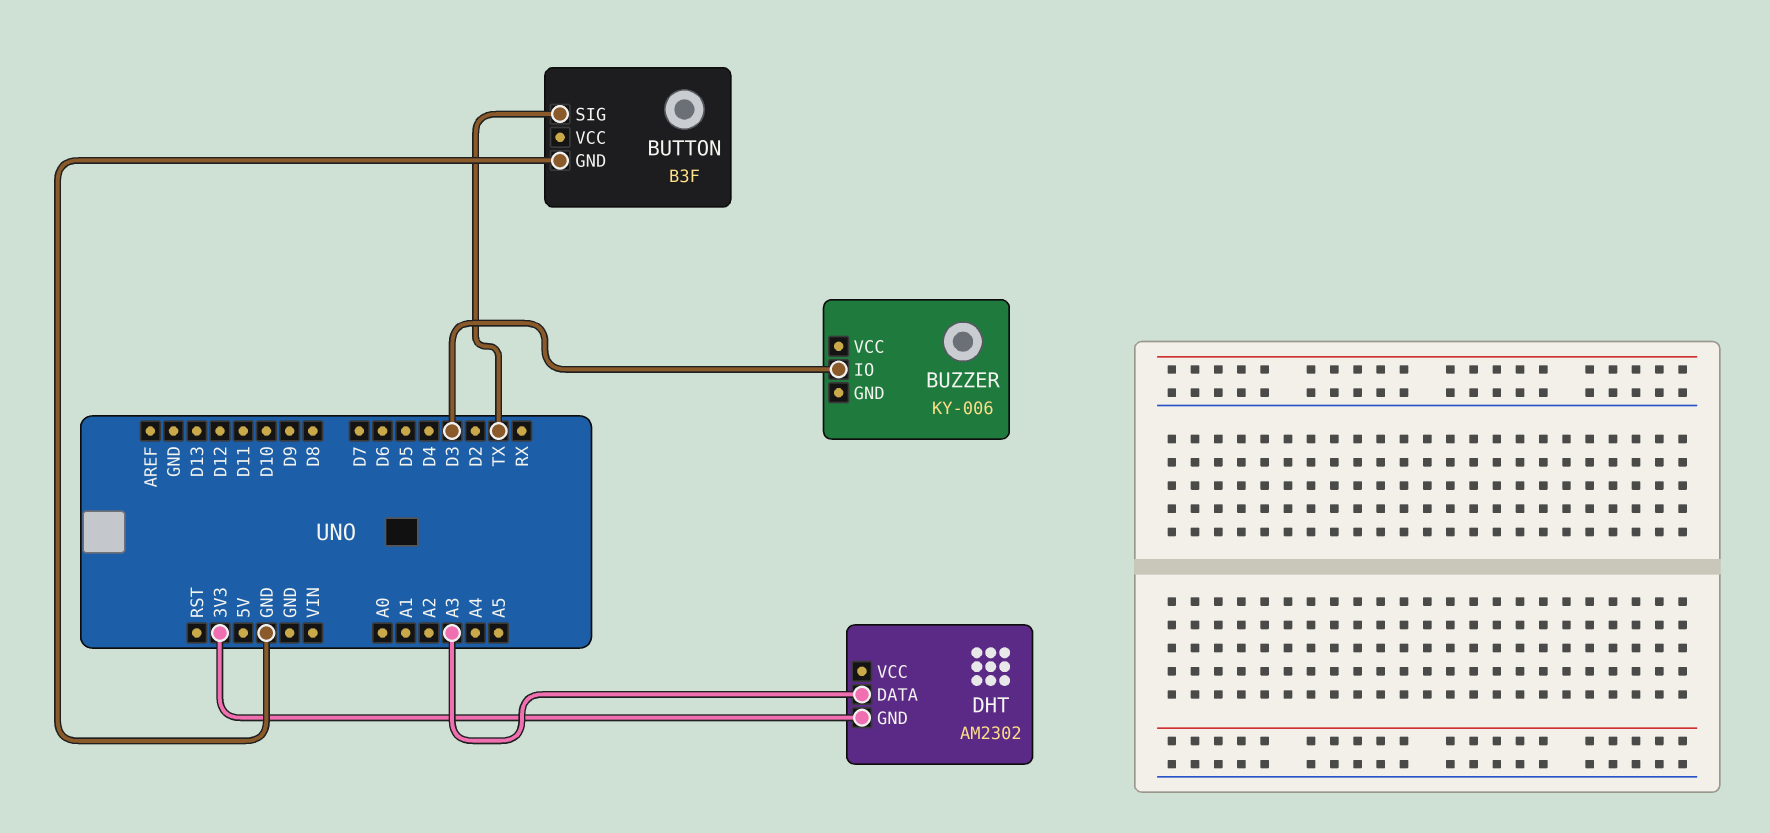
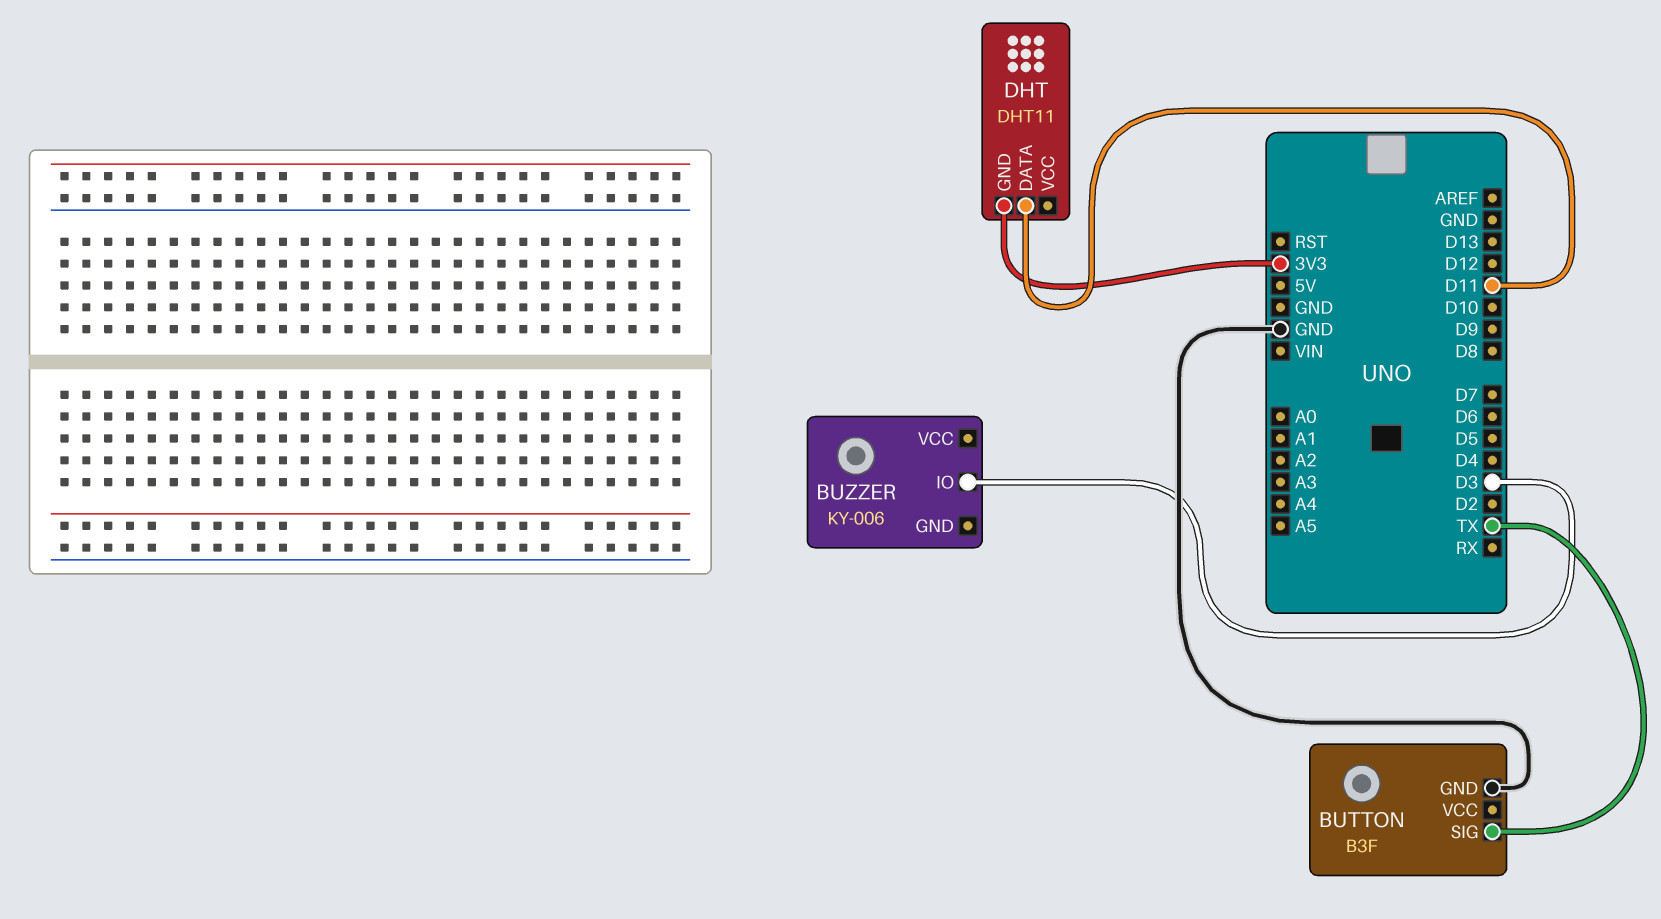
DHT: AM2302 -> DHT11
DHT pin DATA: A3 -> D11

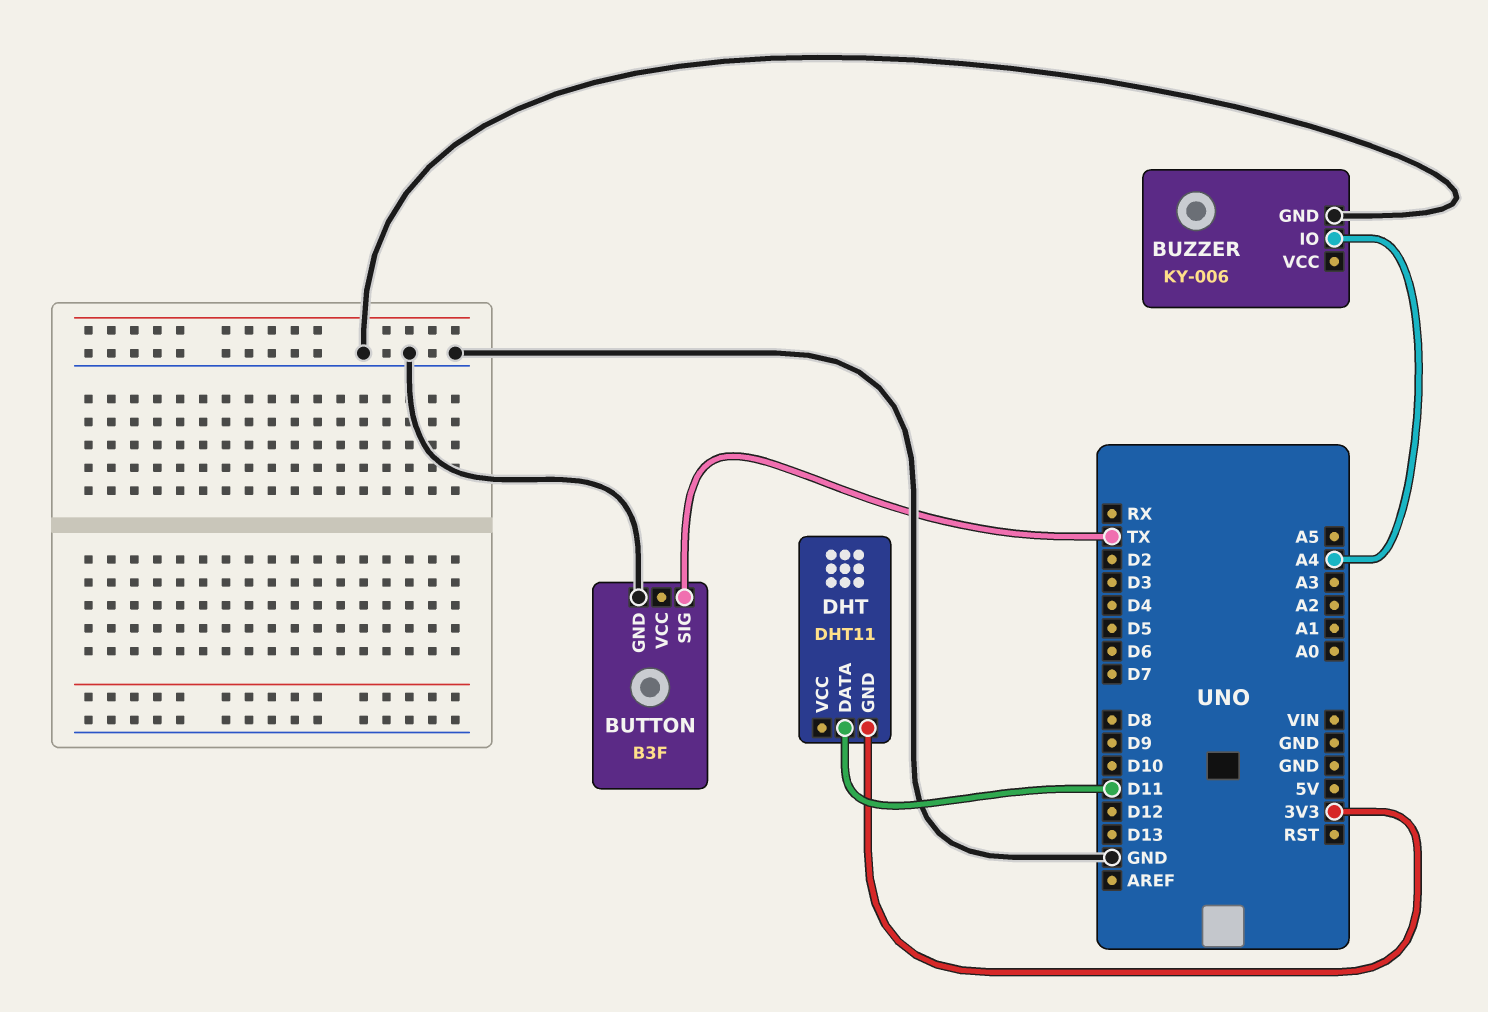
BUZZER pin GND: none -> GND
BUZZER pin IO: D3 -> A4

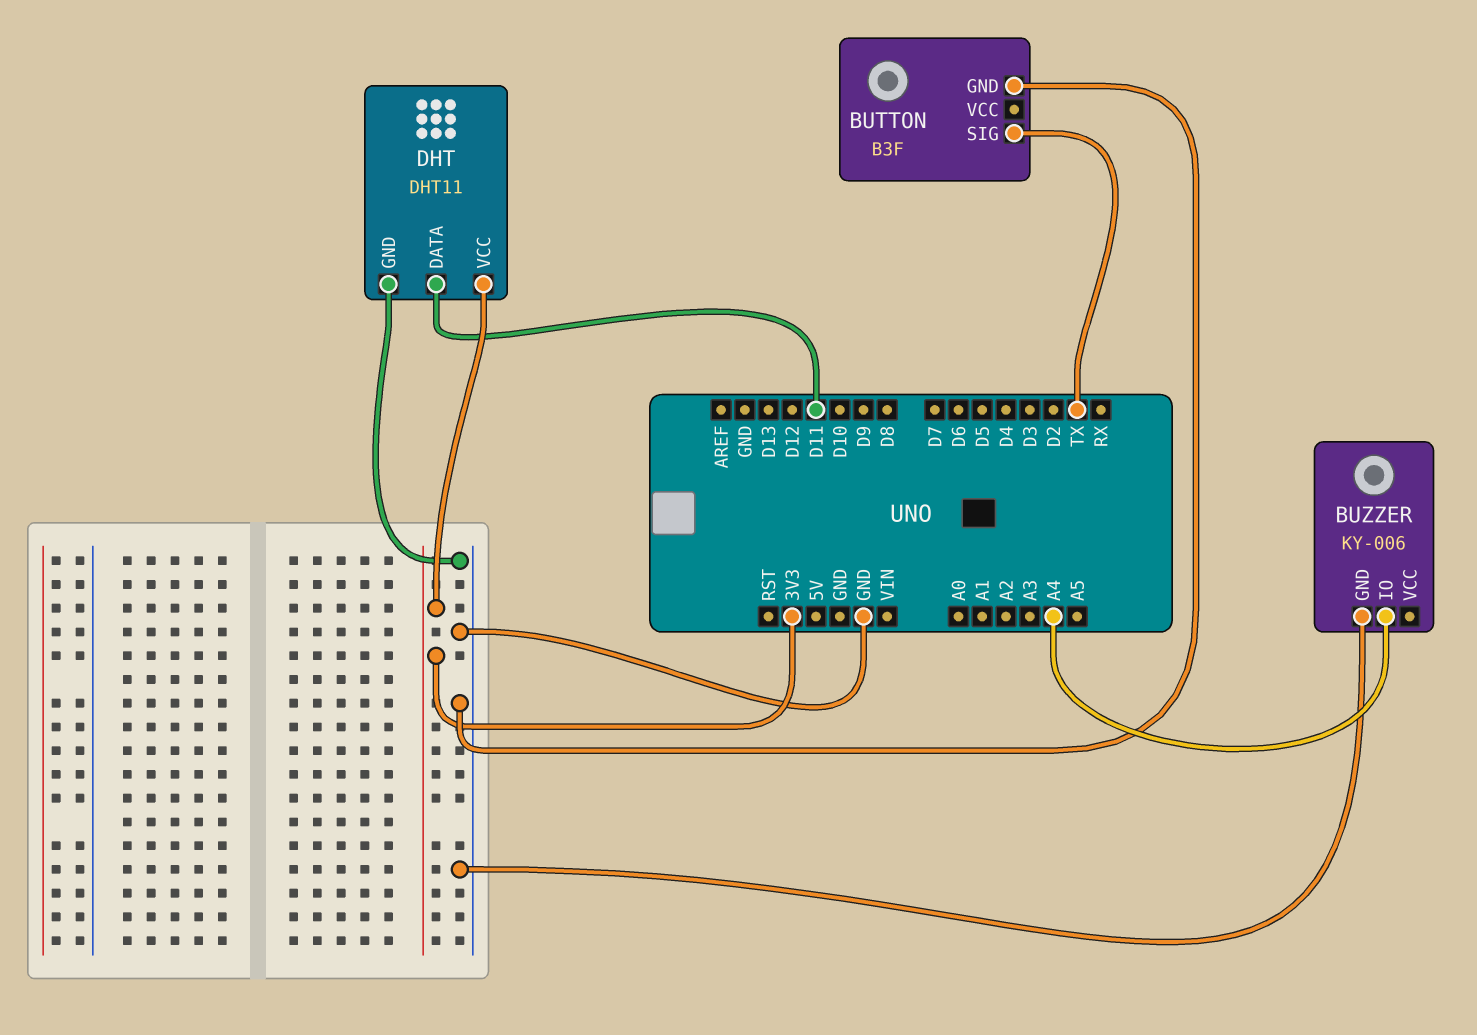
DHT pin GND: 3V3 -> GND
DHT pin VCC: none -> 3V3

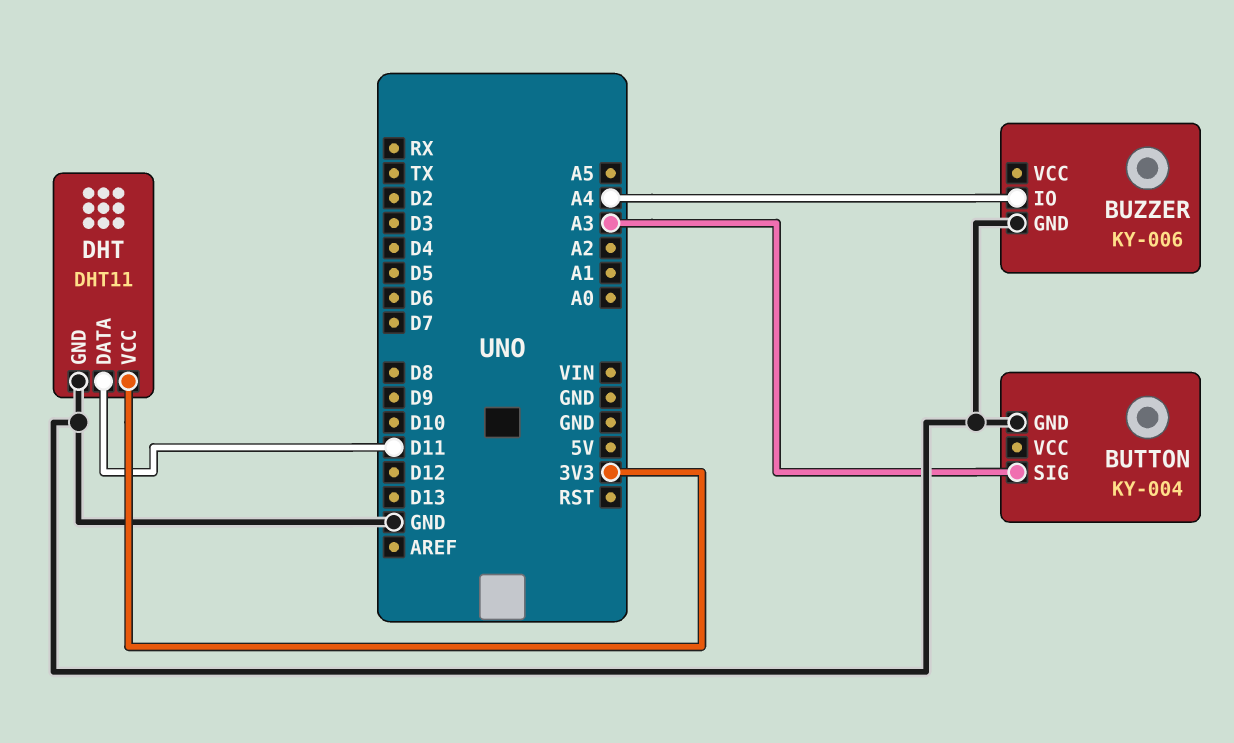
BUTTON: B3F -> KY-004
BUTTON pin SIG: TX -> A3

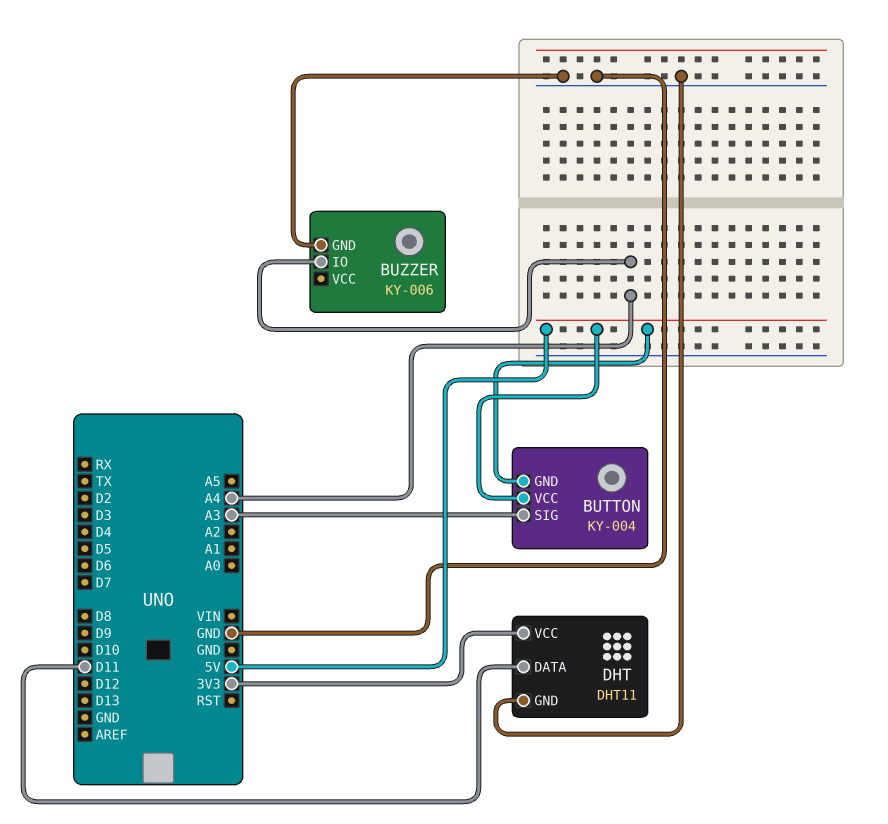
BUTTON pin GND: GND -> 5V
BUTTON pin VCC: none -> 5V

